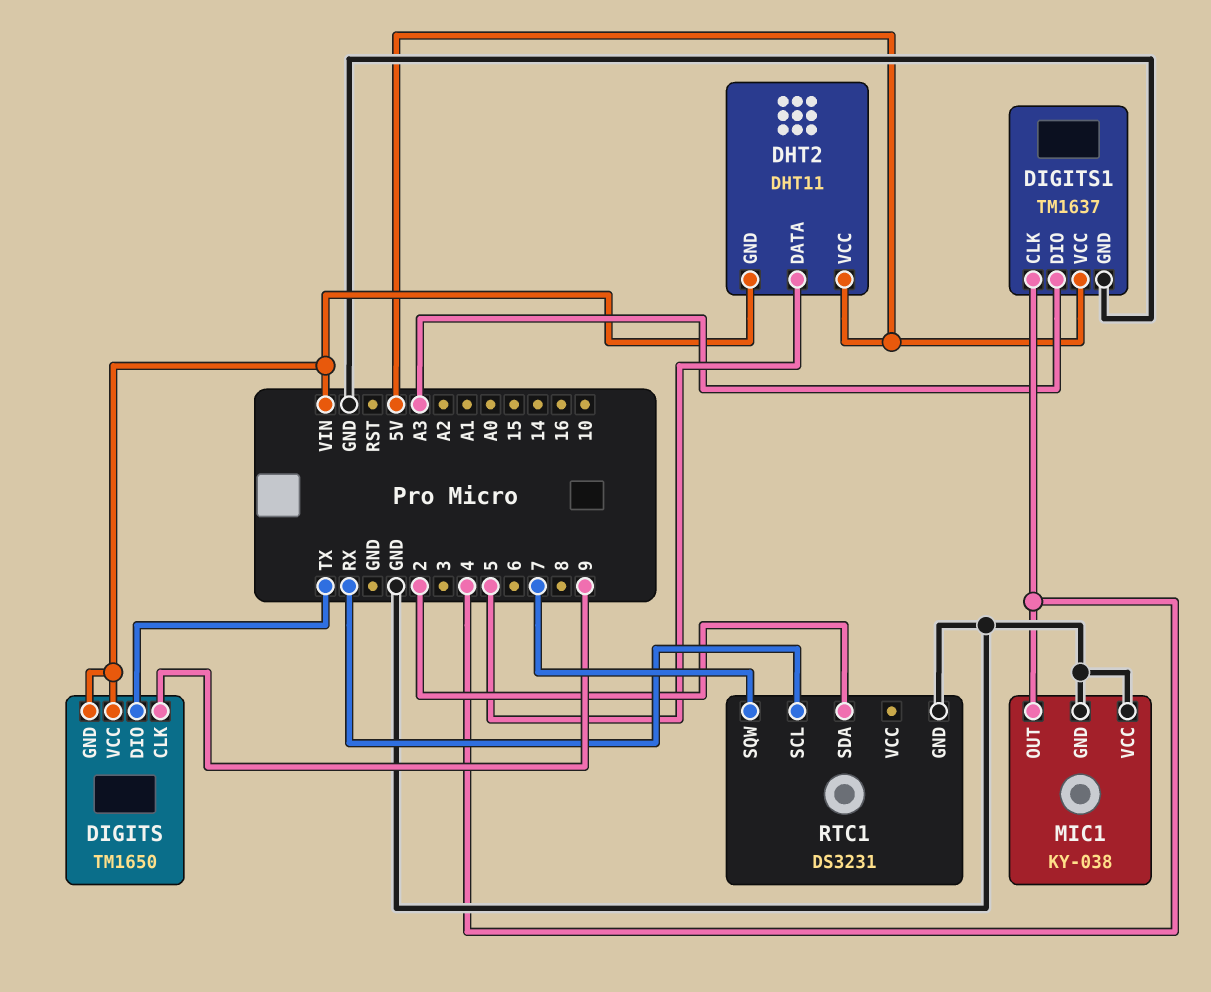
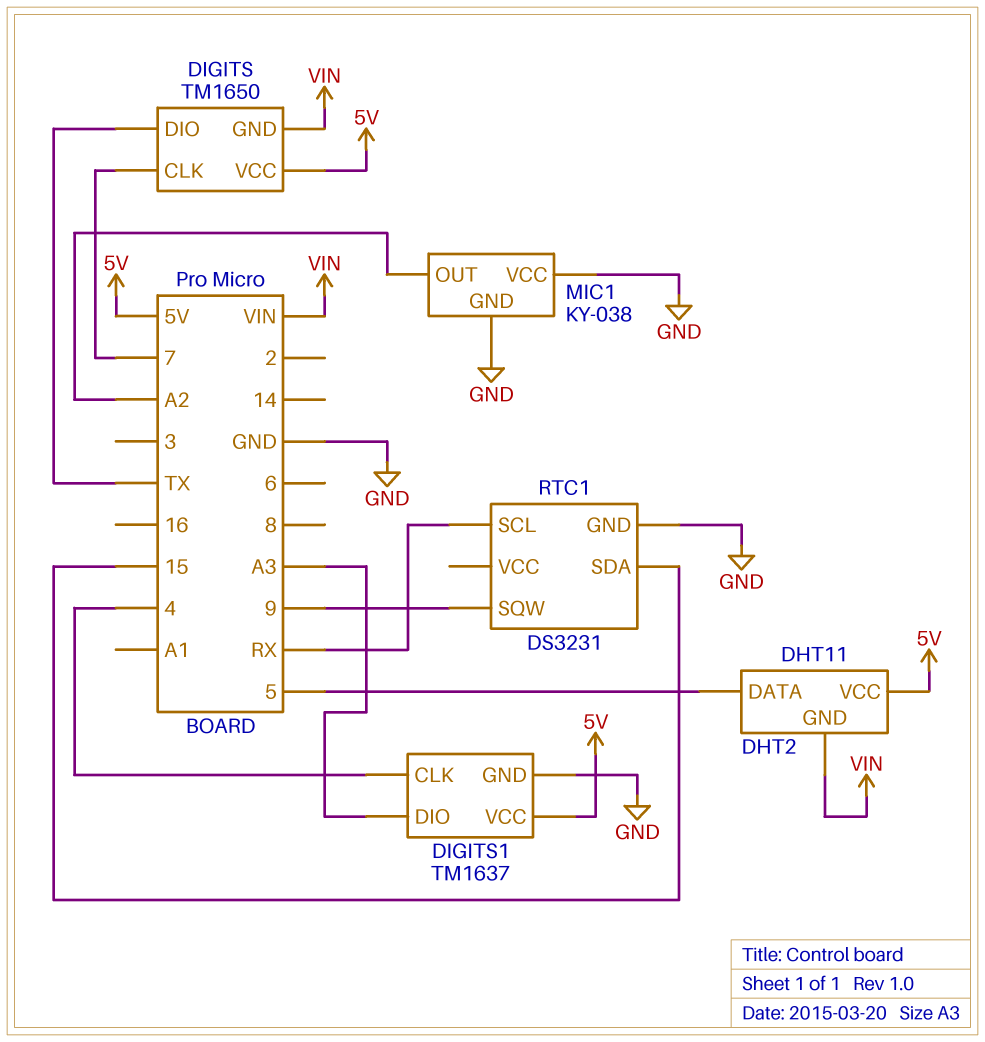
DIGITS pin CLK: 9 -> 7
DIGITS pin VCC: VIN -> 5V
MIC1 pin OUT: 4 -> A2
RTC1 pin SDA: 2 -> 15
RTC1 pin SQW: 7 -> 9

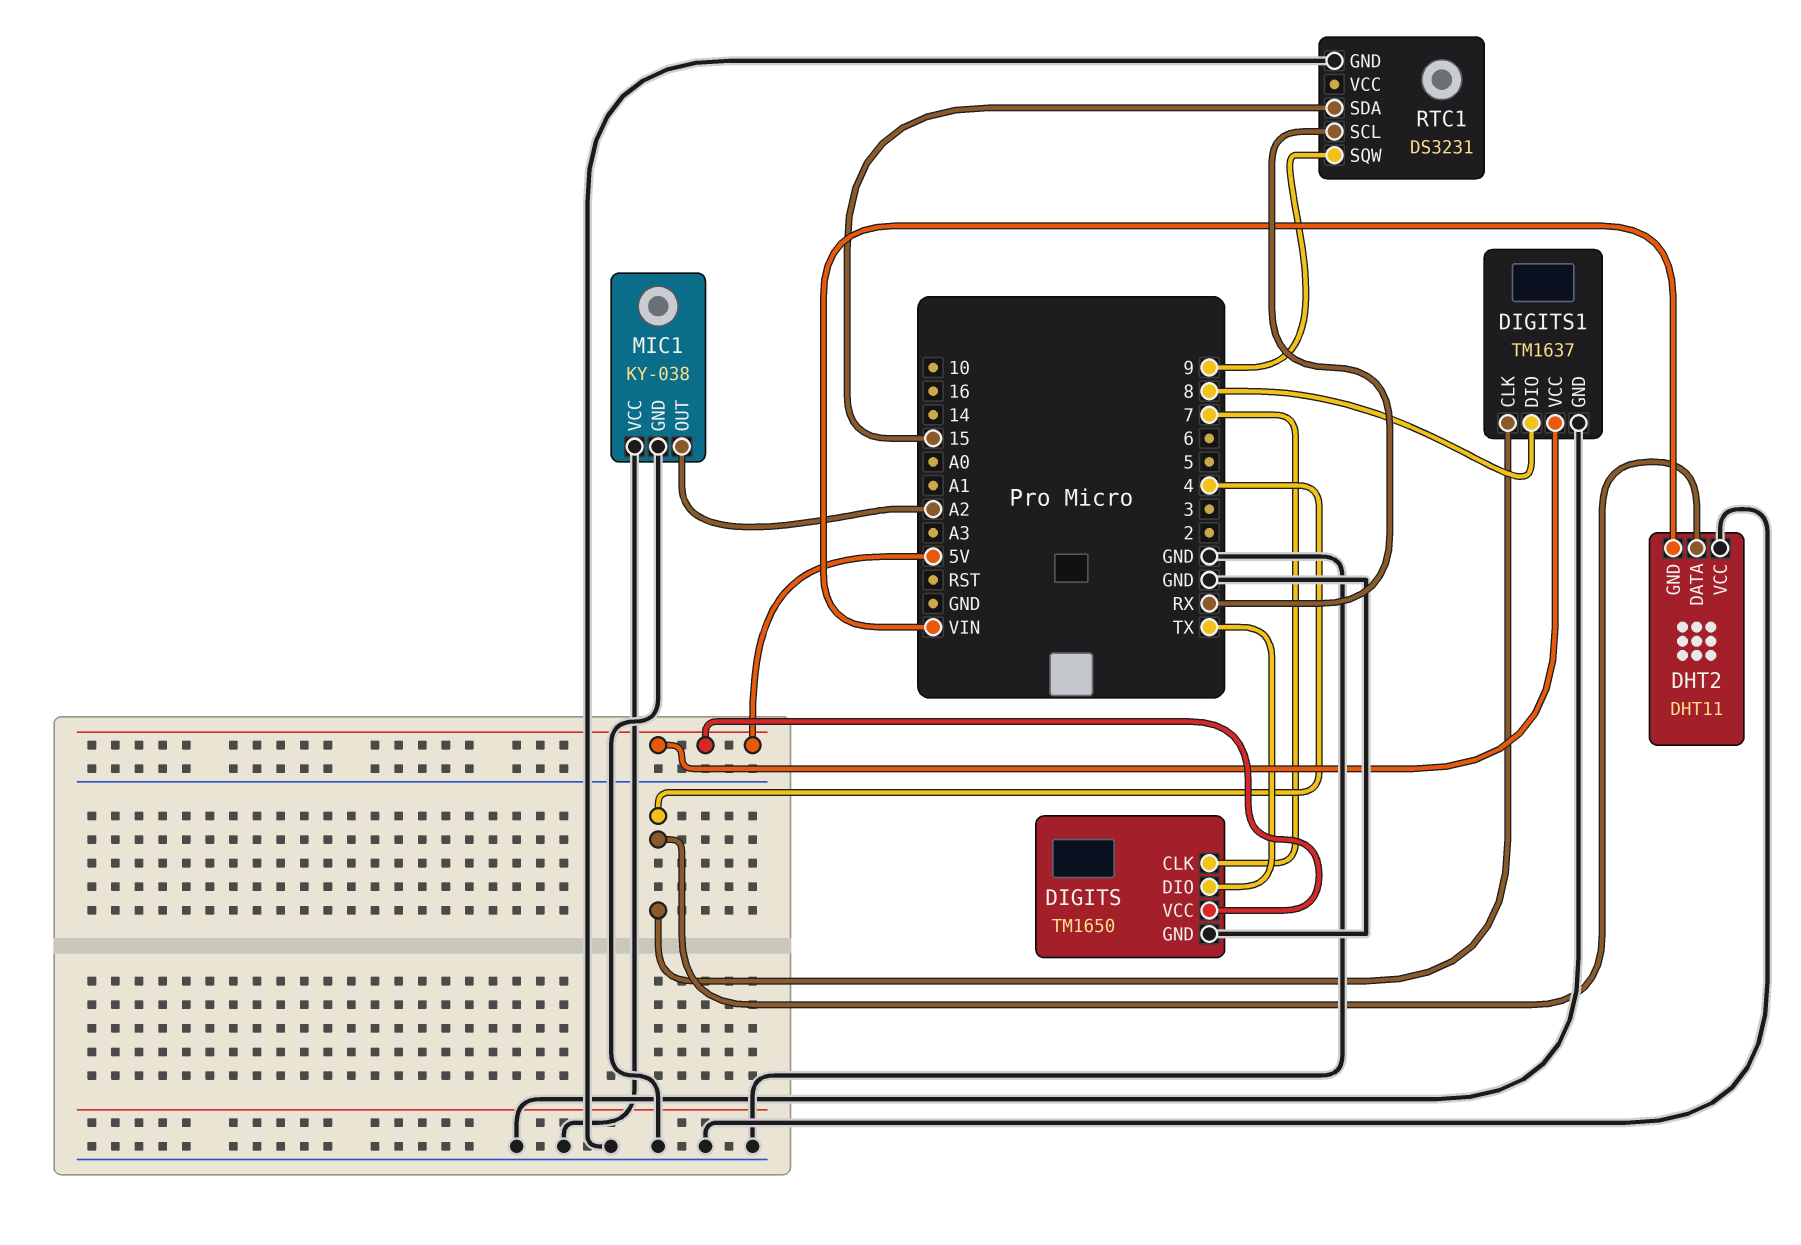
DHT2 pin DATA: 5 -> 4
DHT2 pin VCC: 5V -> GND
DIGITS pin GND: VIN -> GND
DIGITS1 pin DIO: A3 -> 8

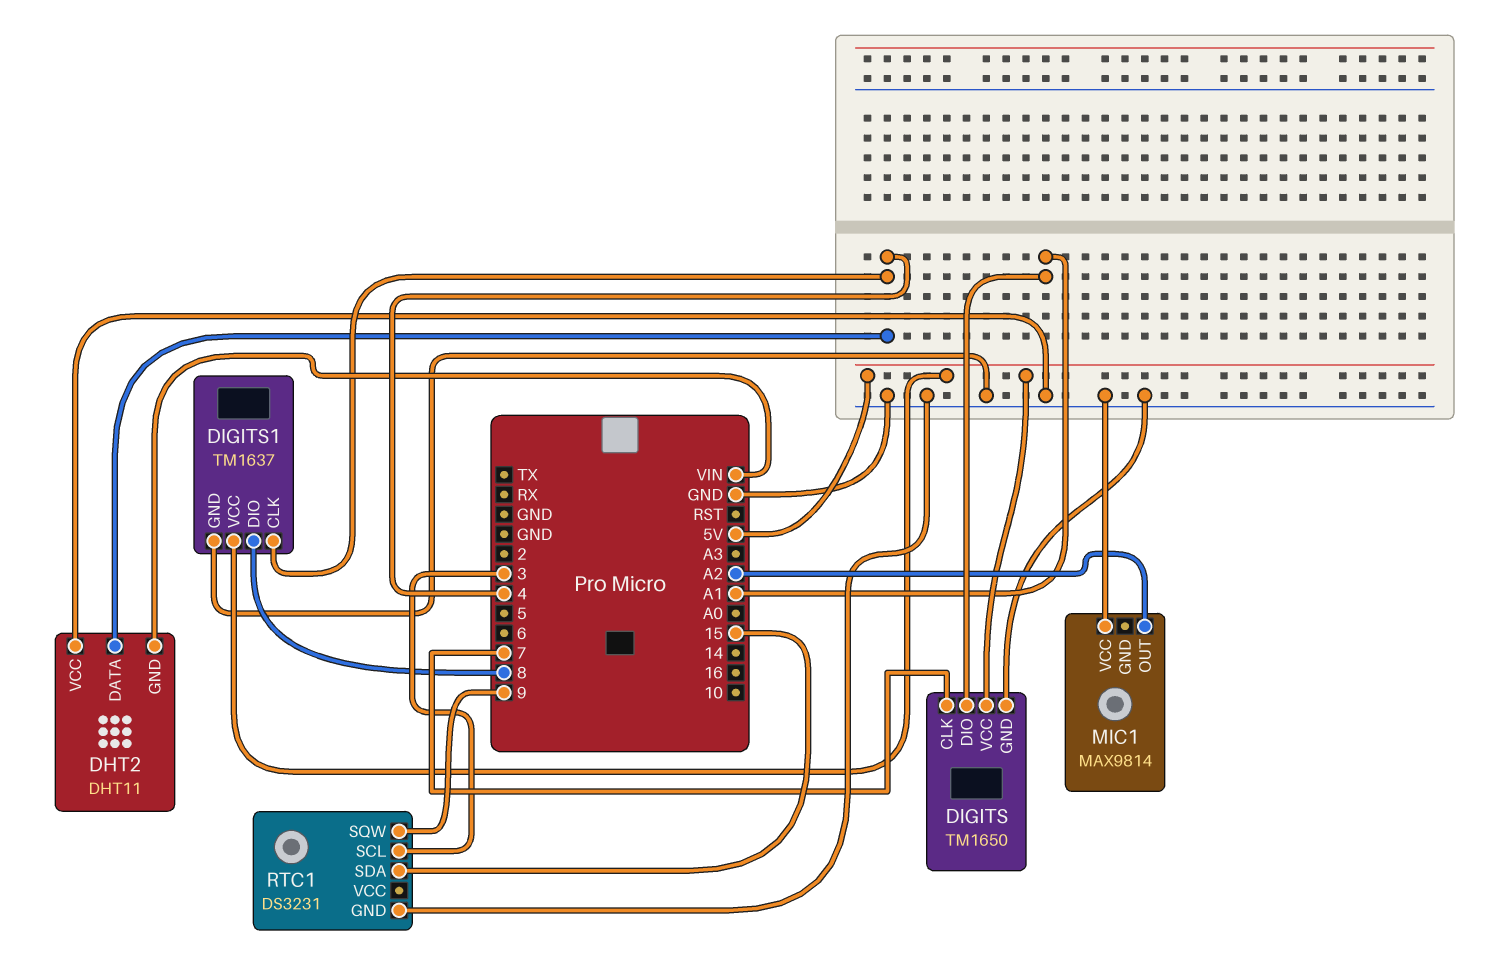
DIGITS pin DIO: TX -> A1
MIC1: KY-038 -> MAX9814
MIC1 pin GND: GND -> none
RTC1 pin SCL: RX -> 3

